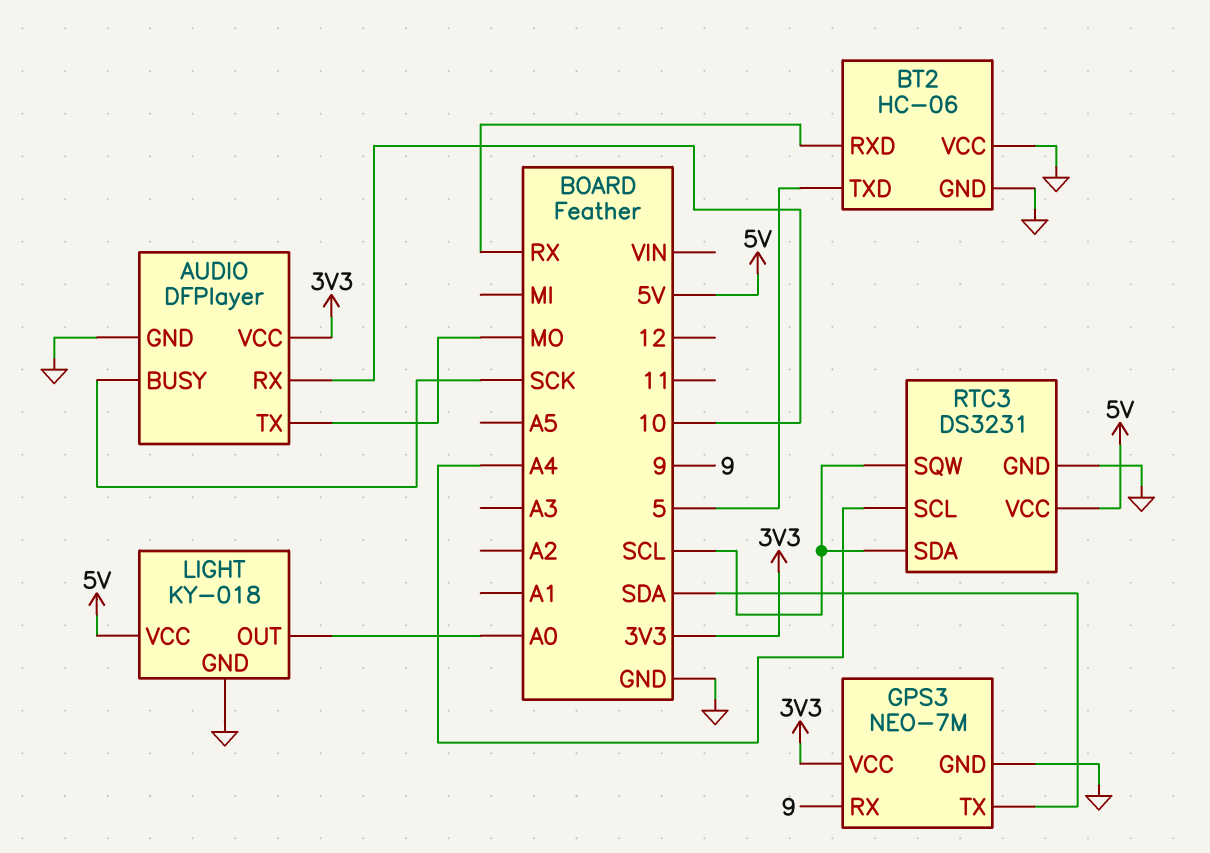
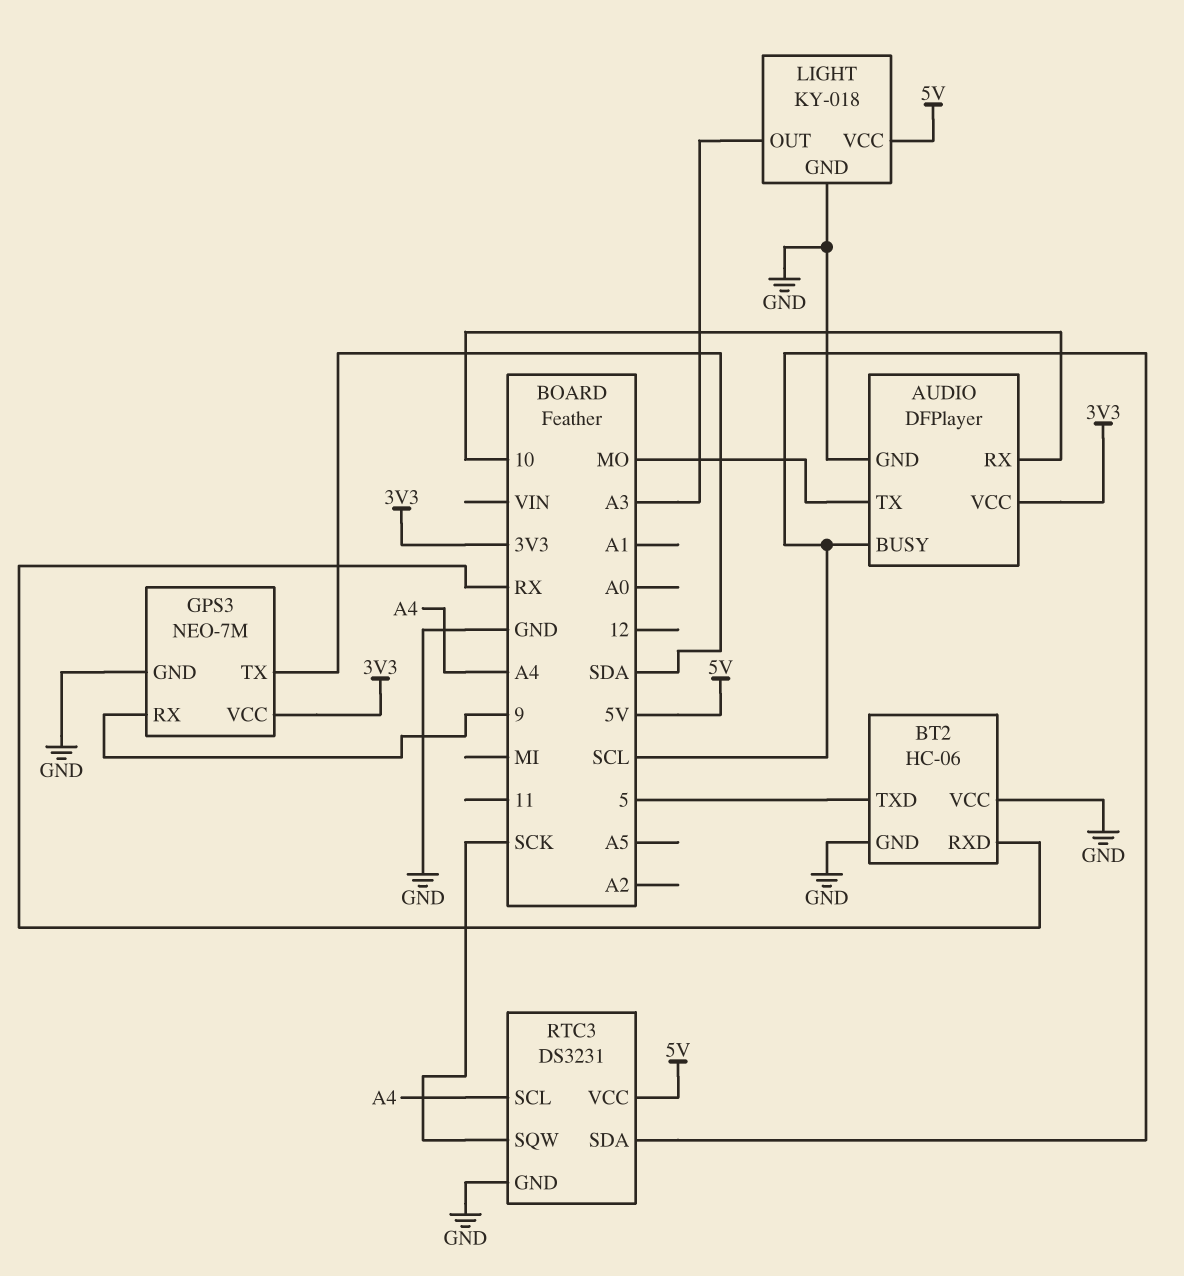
AUDIO pin BUSY: SCK -> SCL
LIGHT pin OUT: A0 -> A3
RTC3 pin SQW: SCL -> SCK

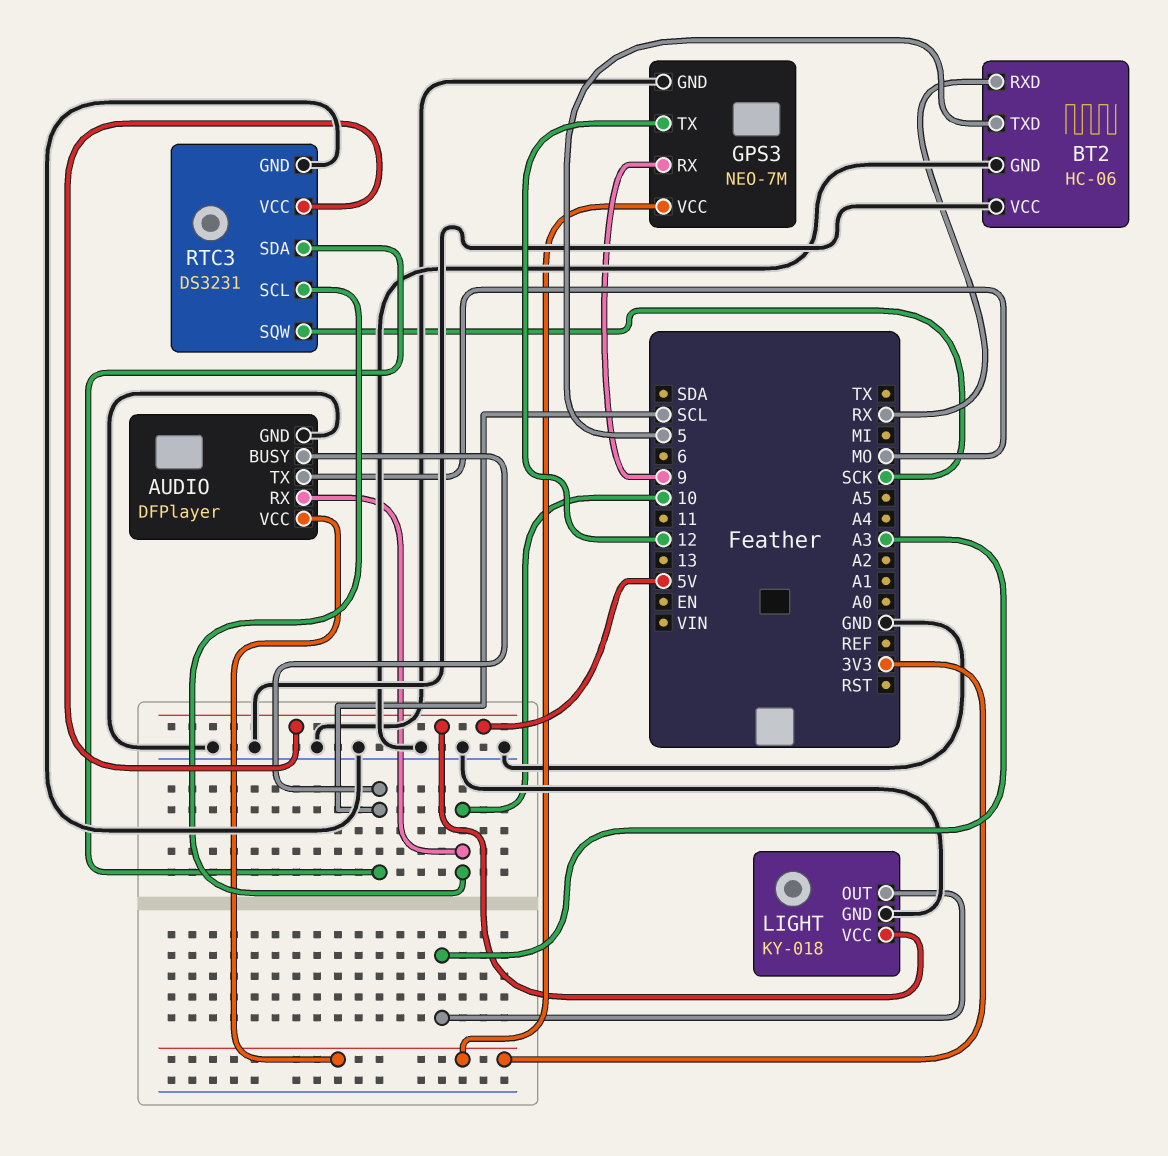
GPS3 pin TX: SDA -> 12
RTC3 pin SCL: A4 -> 10

